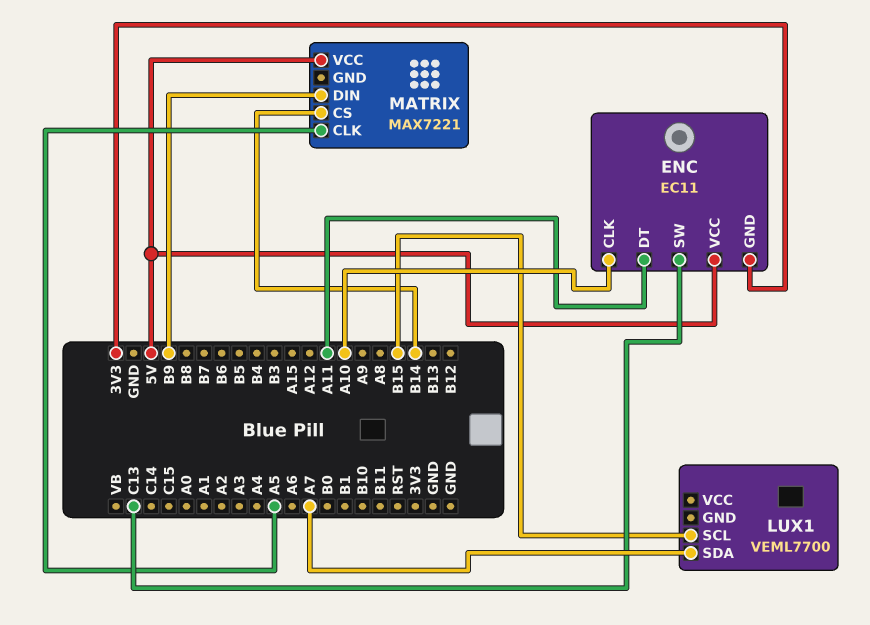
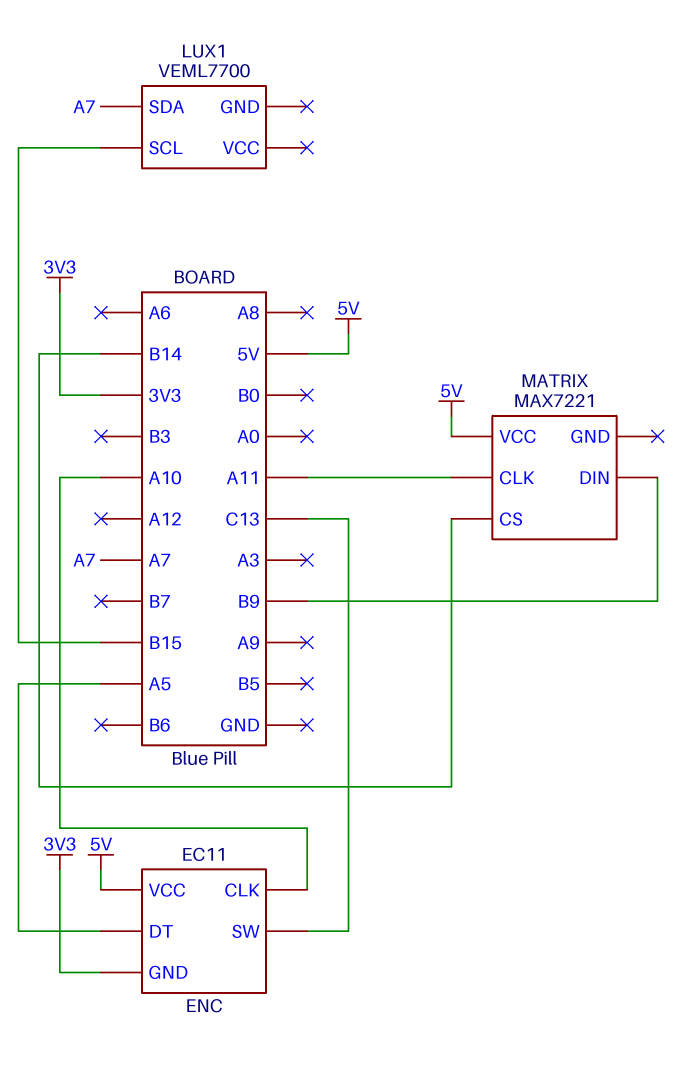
ENC pin DT: A11 -> A5
MATRIX pin CLK: A5 -> A11

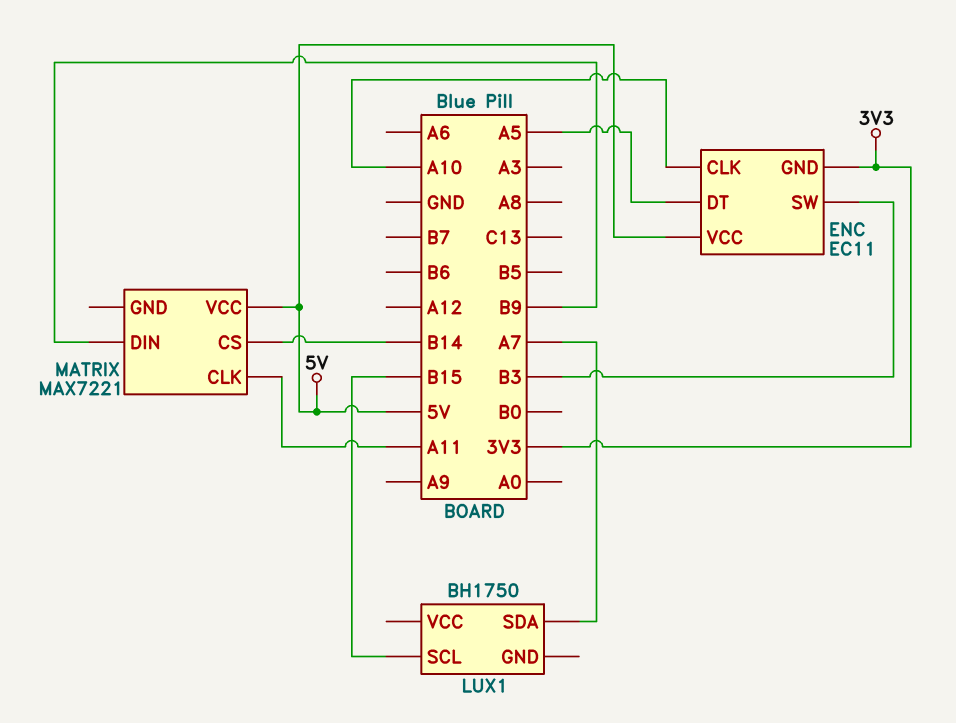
ENC pin SW: C13 -> B3
LUX1: VEML7700 -> BH1750

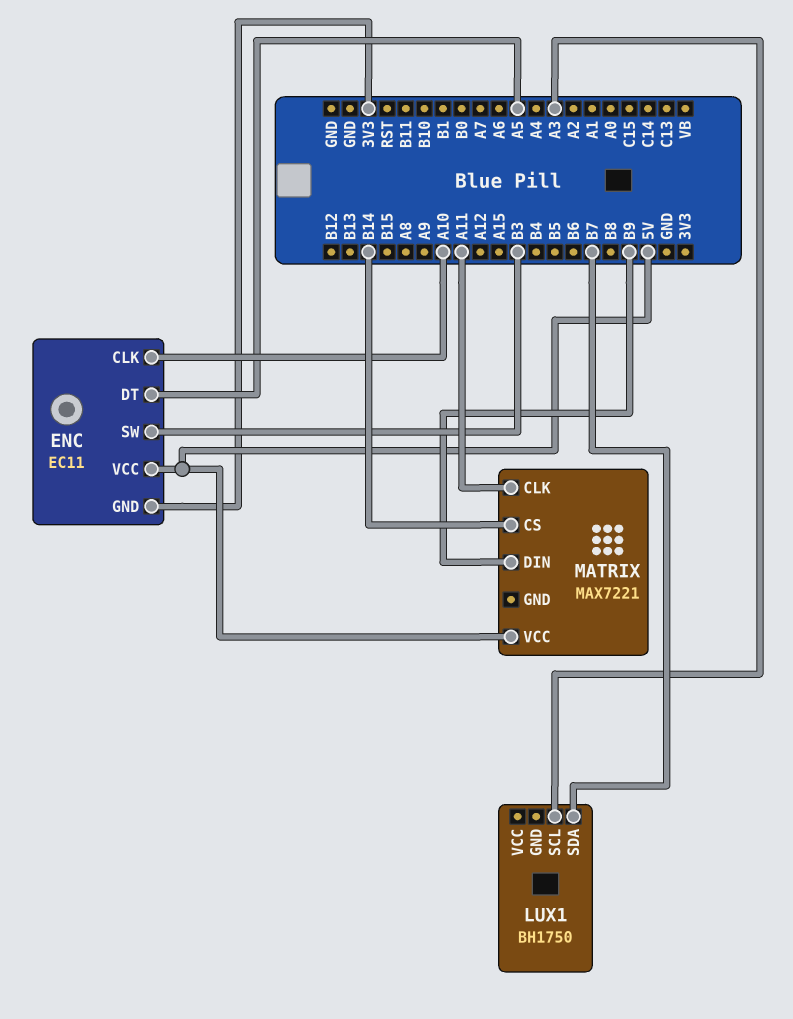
LUX1 pin SCL: B15 -> A3
LUX1 pin SDA: A7 -> B7

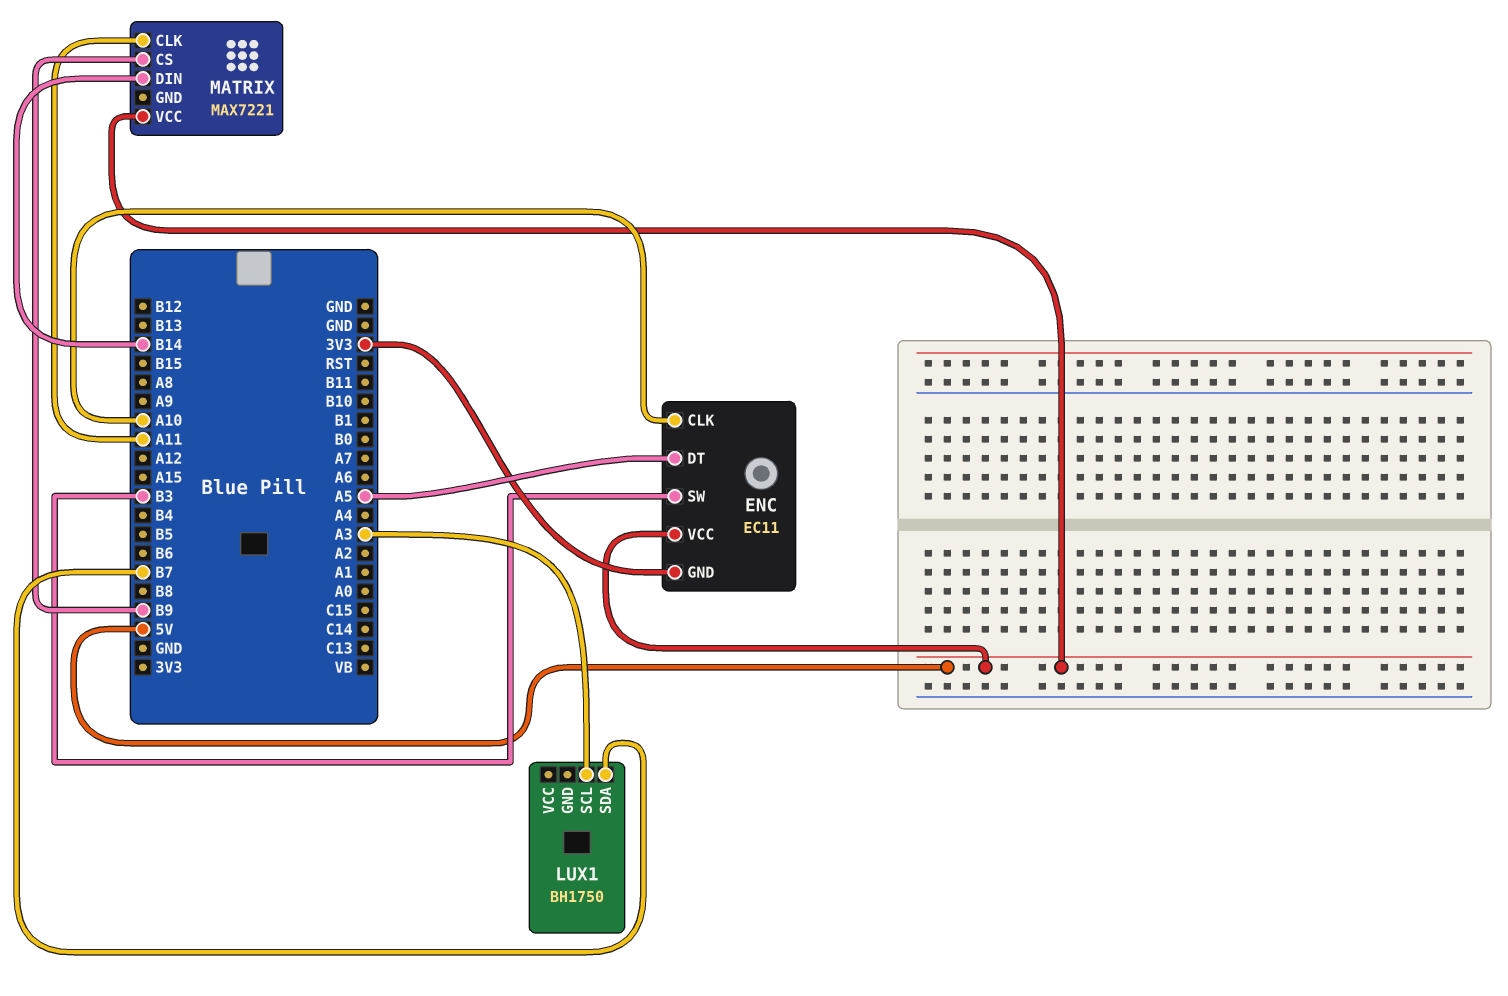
MATRIX pin CS: B14 -> B9
MATRIX pin DIN: B9 -> B14

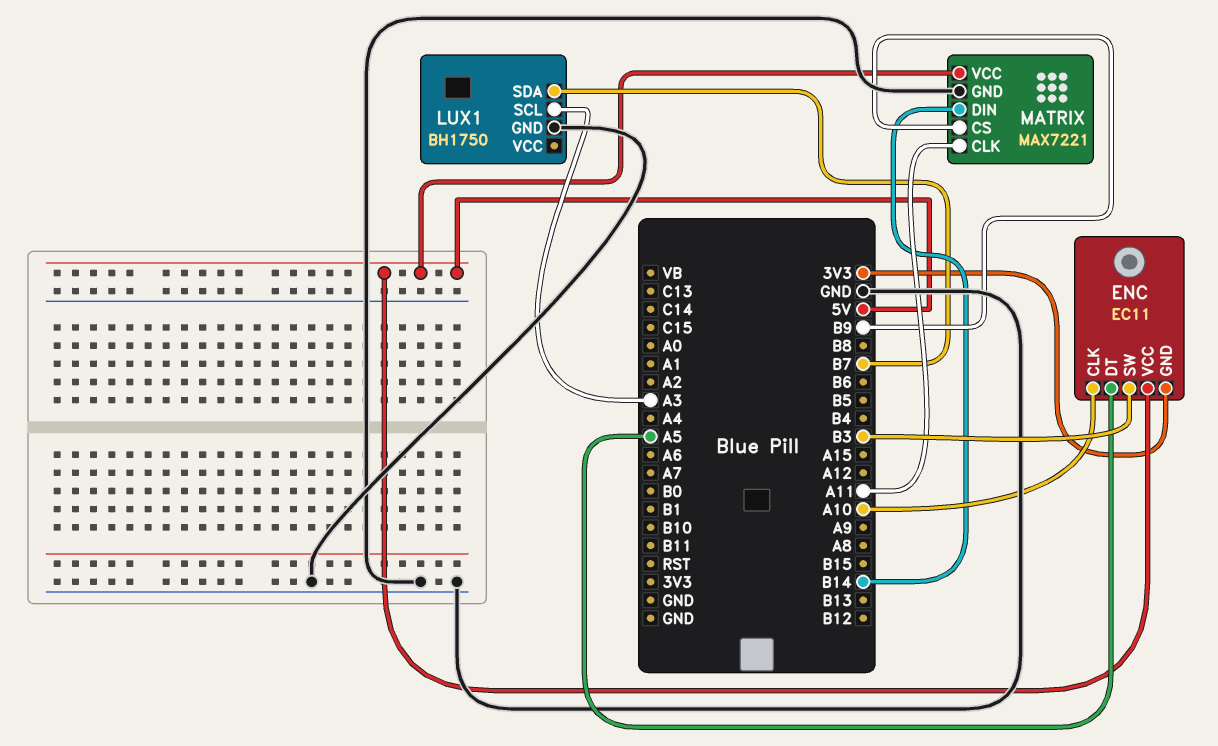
LUX1 pin GND: none -> GND
MATRIX pin GND: none -> GND

